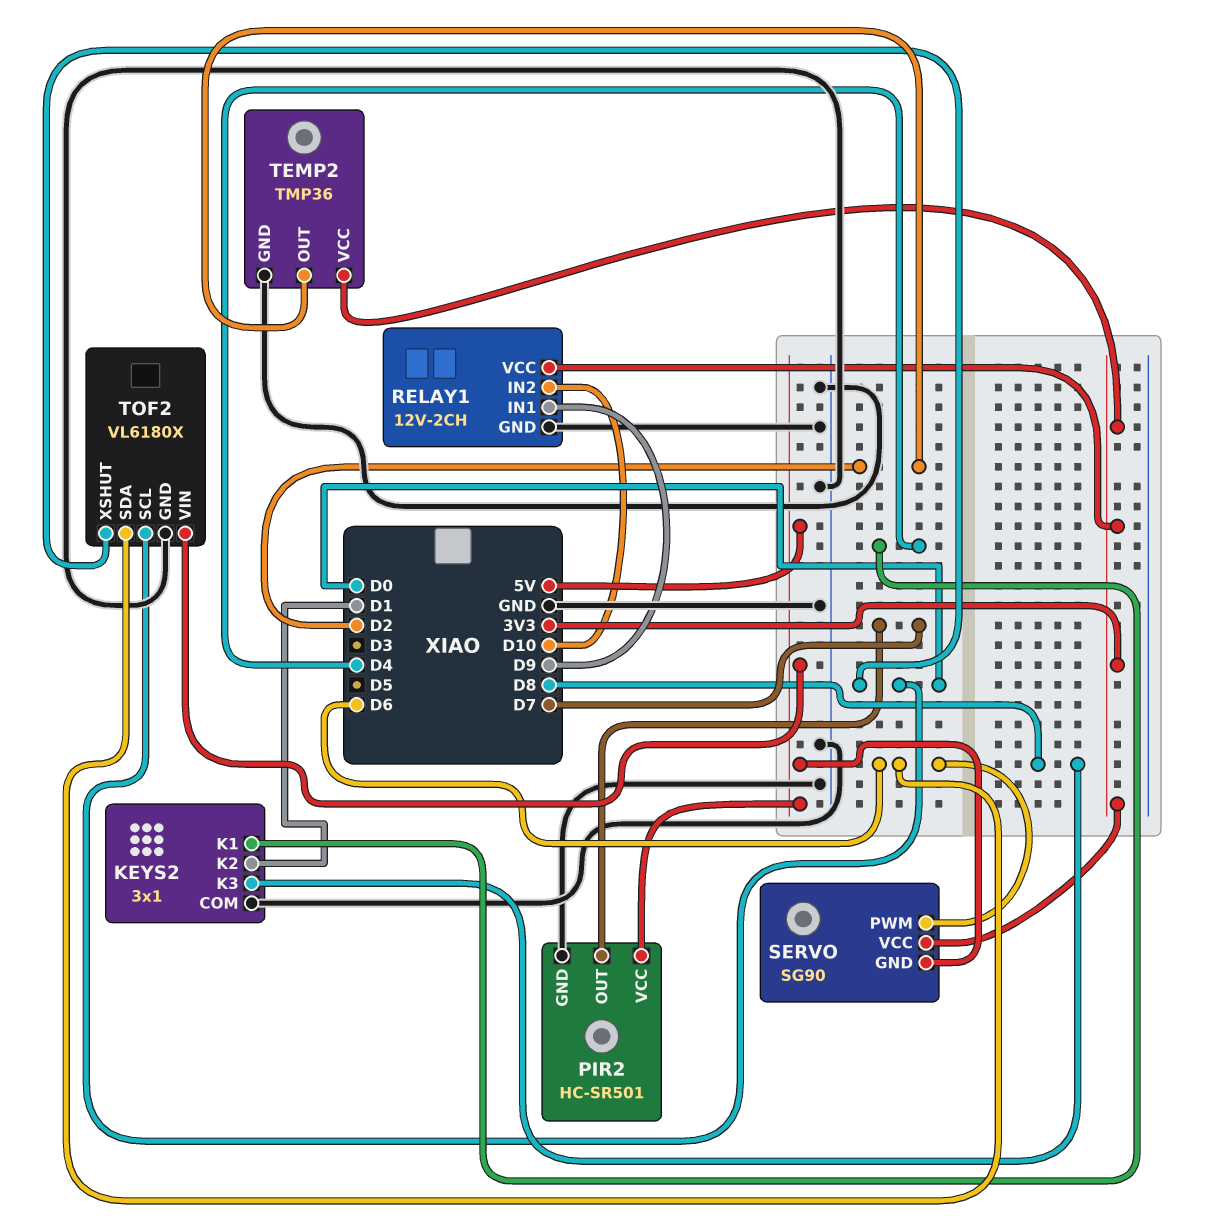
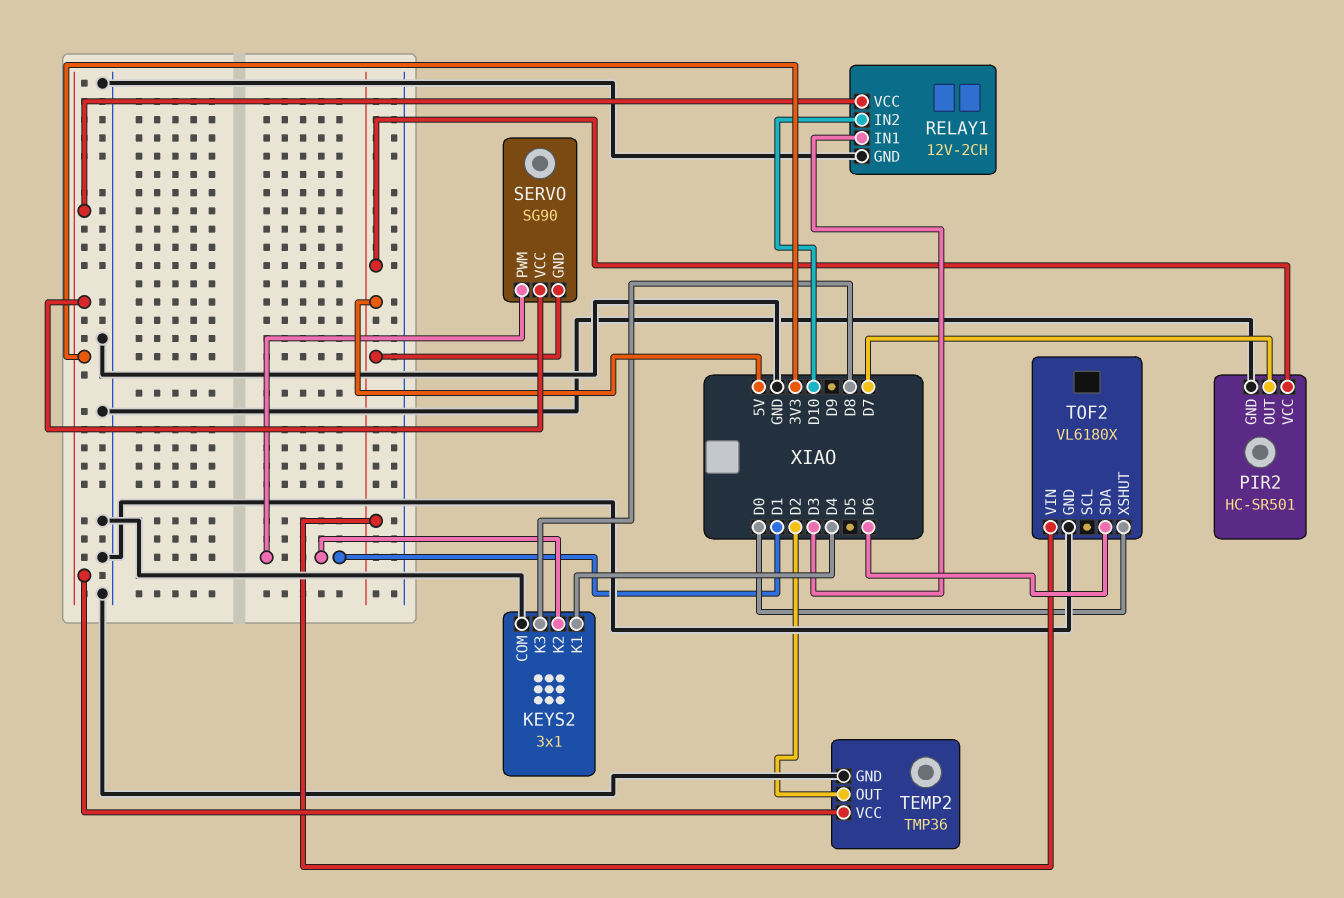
RELAY1 pin IN1: D9 -> D3
SERVO pin PWM: D6 -> D1
TOF2 pin SCL: D0 -> none

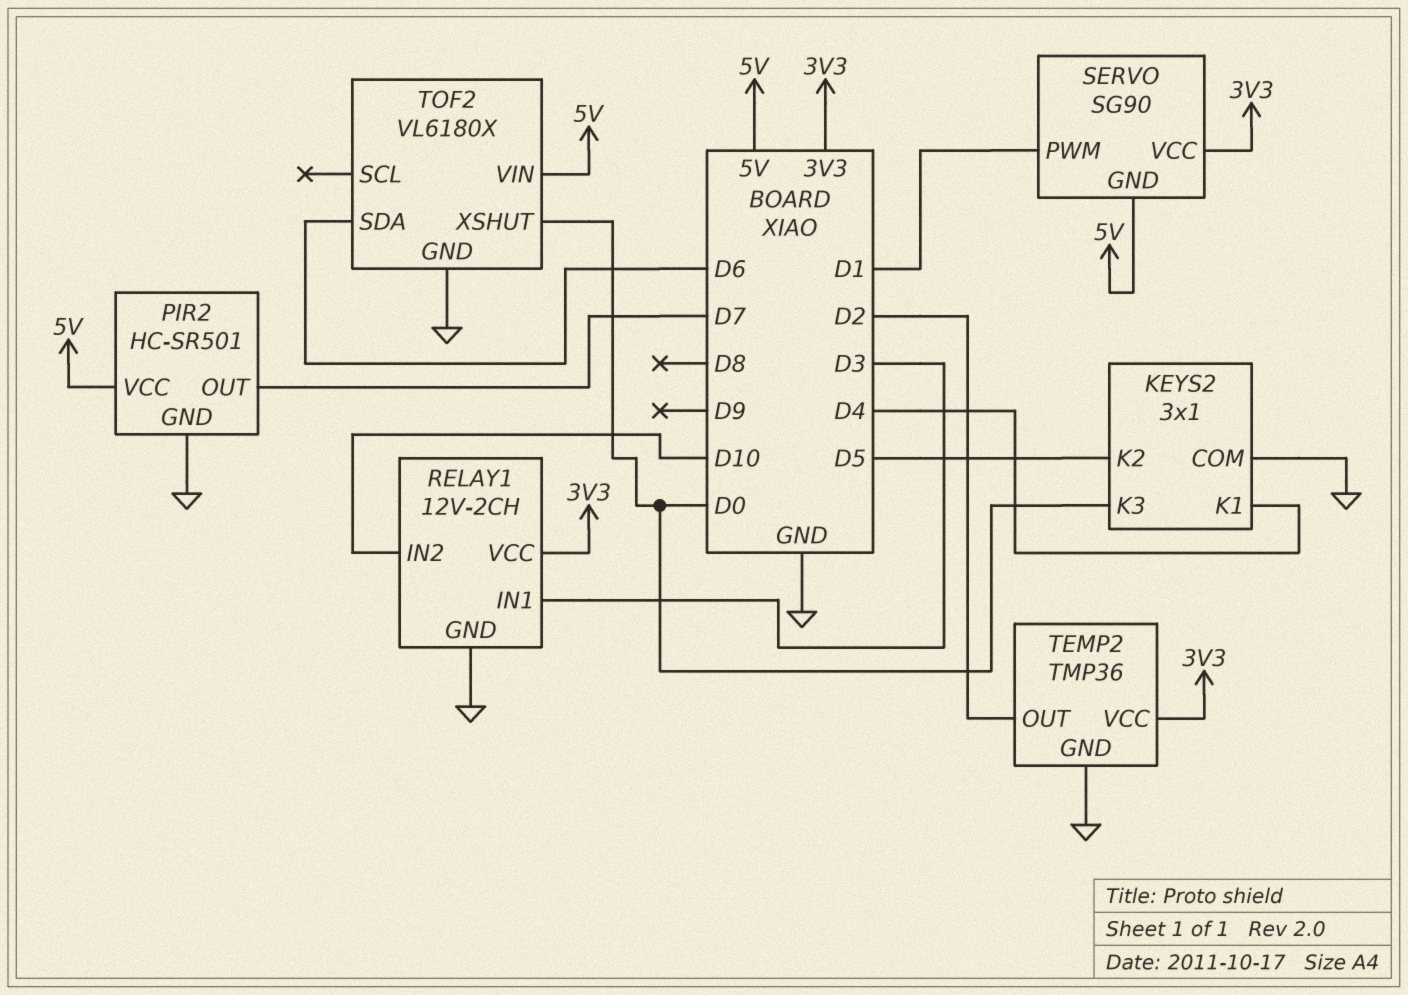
KEYS2 pin K2: D1 -> D5
KEYS2 pin K3: D8 -> D0

